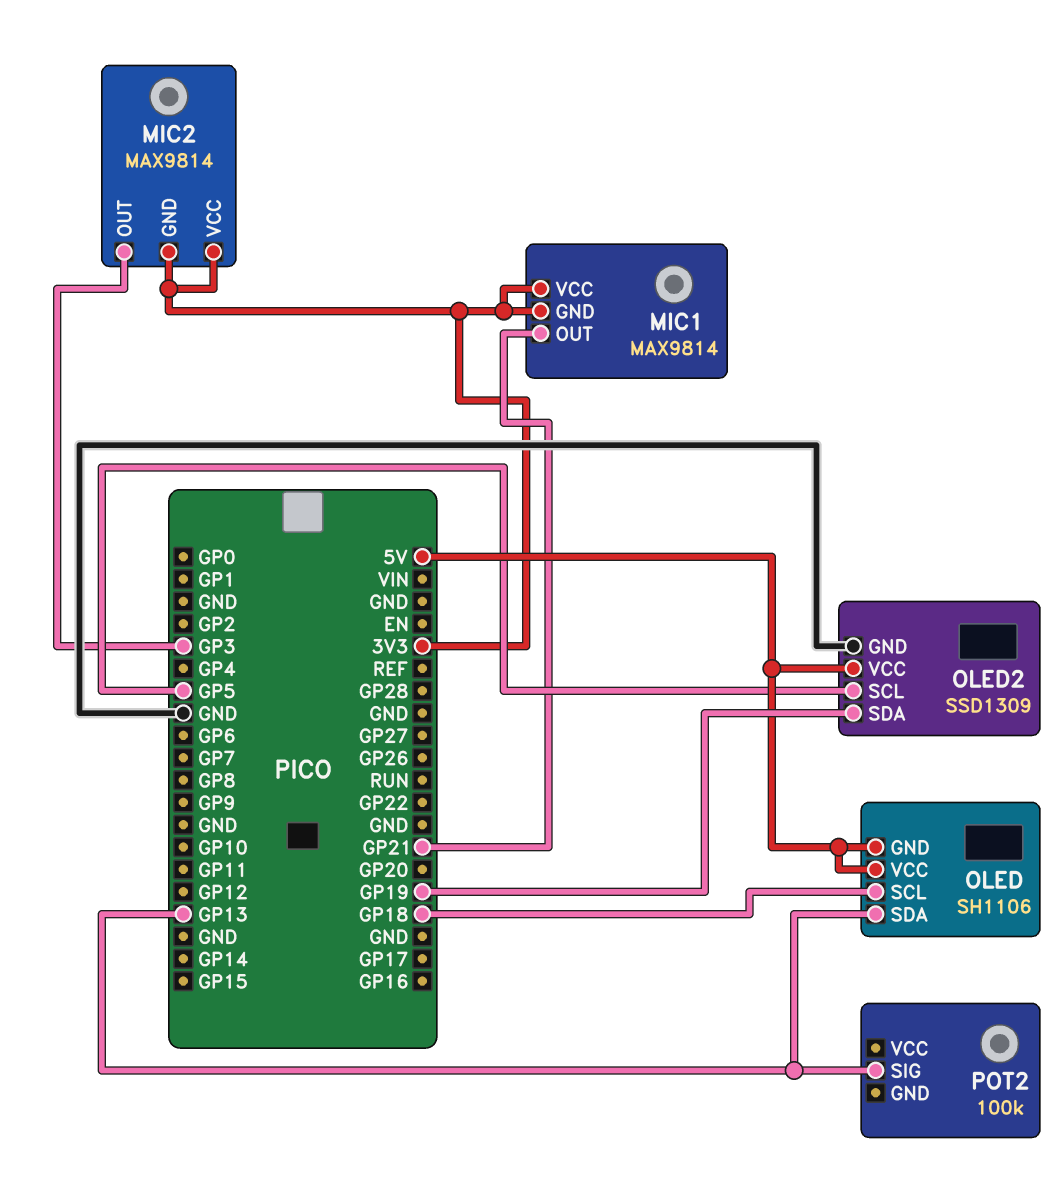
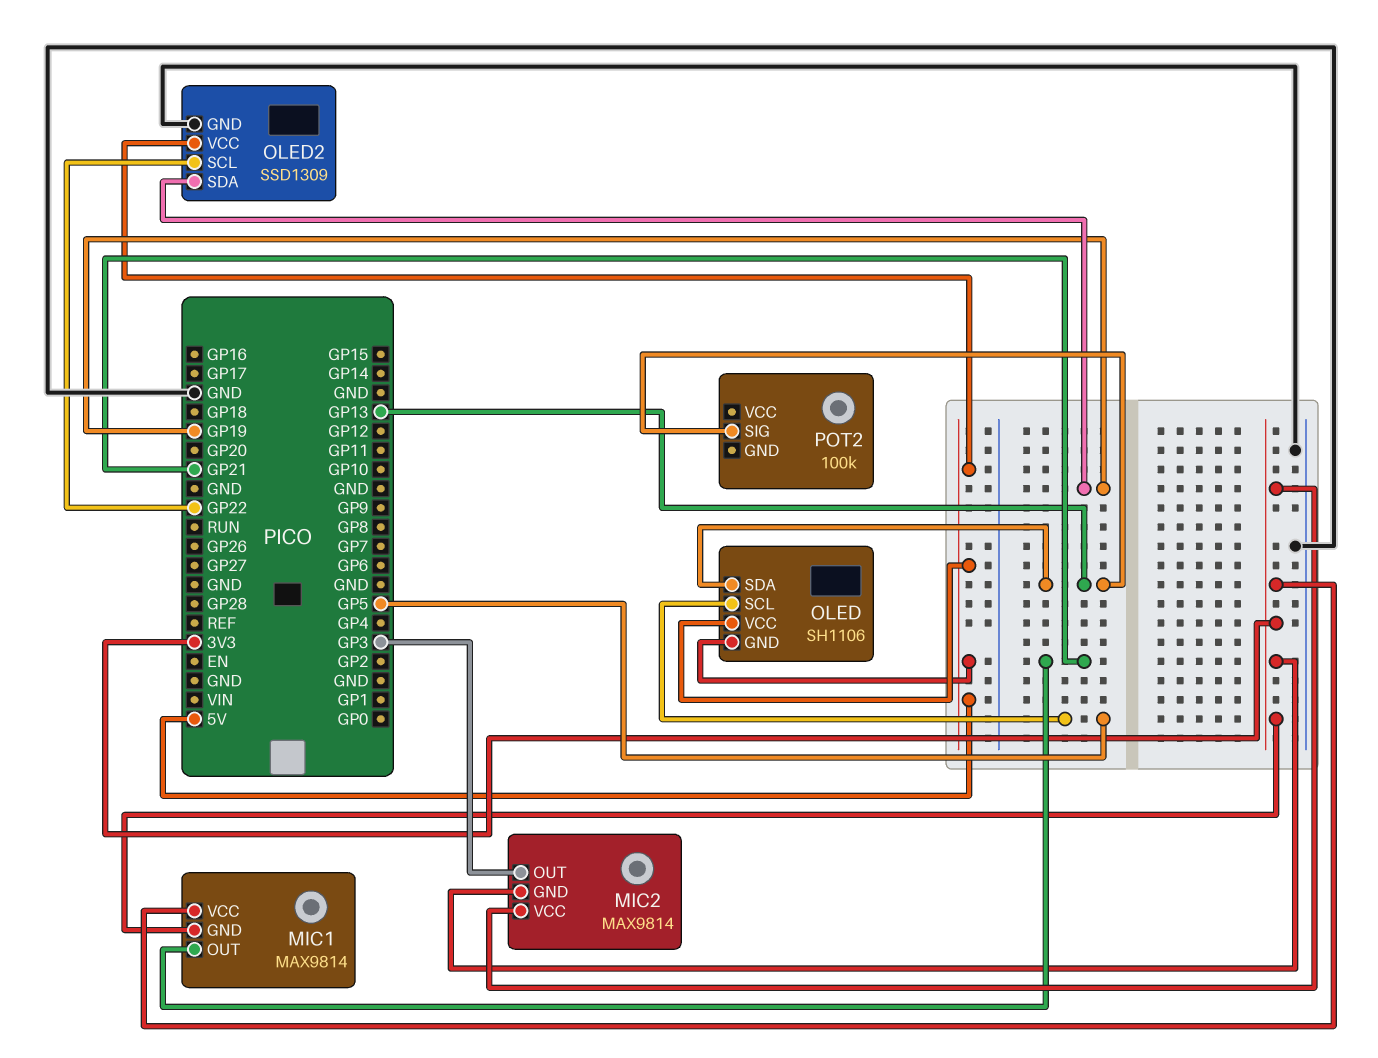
OLED pin SCL: GP18 -> GP5
OLED2 pin SCL: GP5 -> GP22

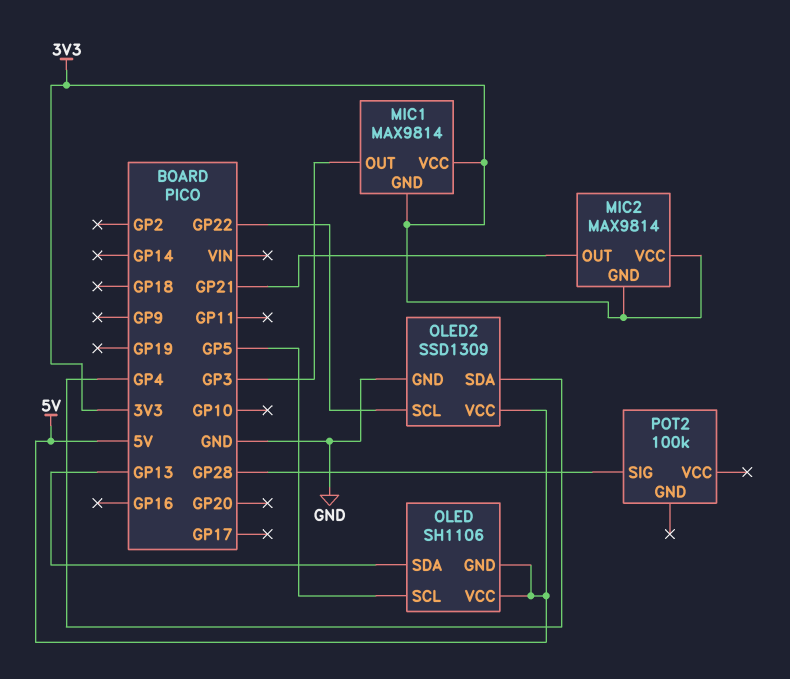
MIC1 pin OUT: GP21 -> GP3
MIC2 pin OUT: GP3 -> GP21
OLED2 pin SDA: GP19 -> GP4
POT2 pin SIG: GP13 -> GP28

